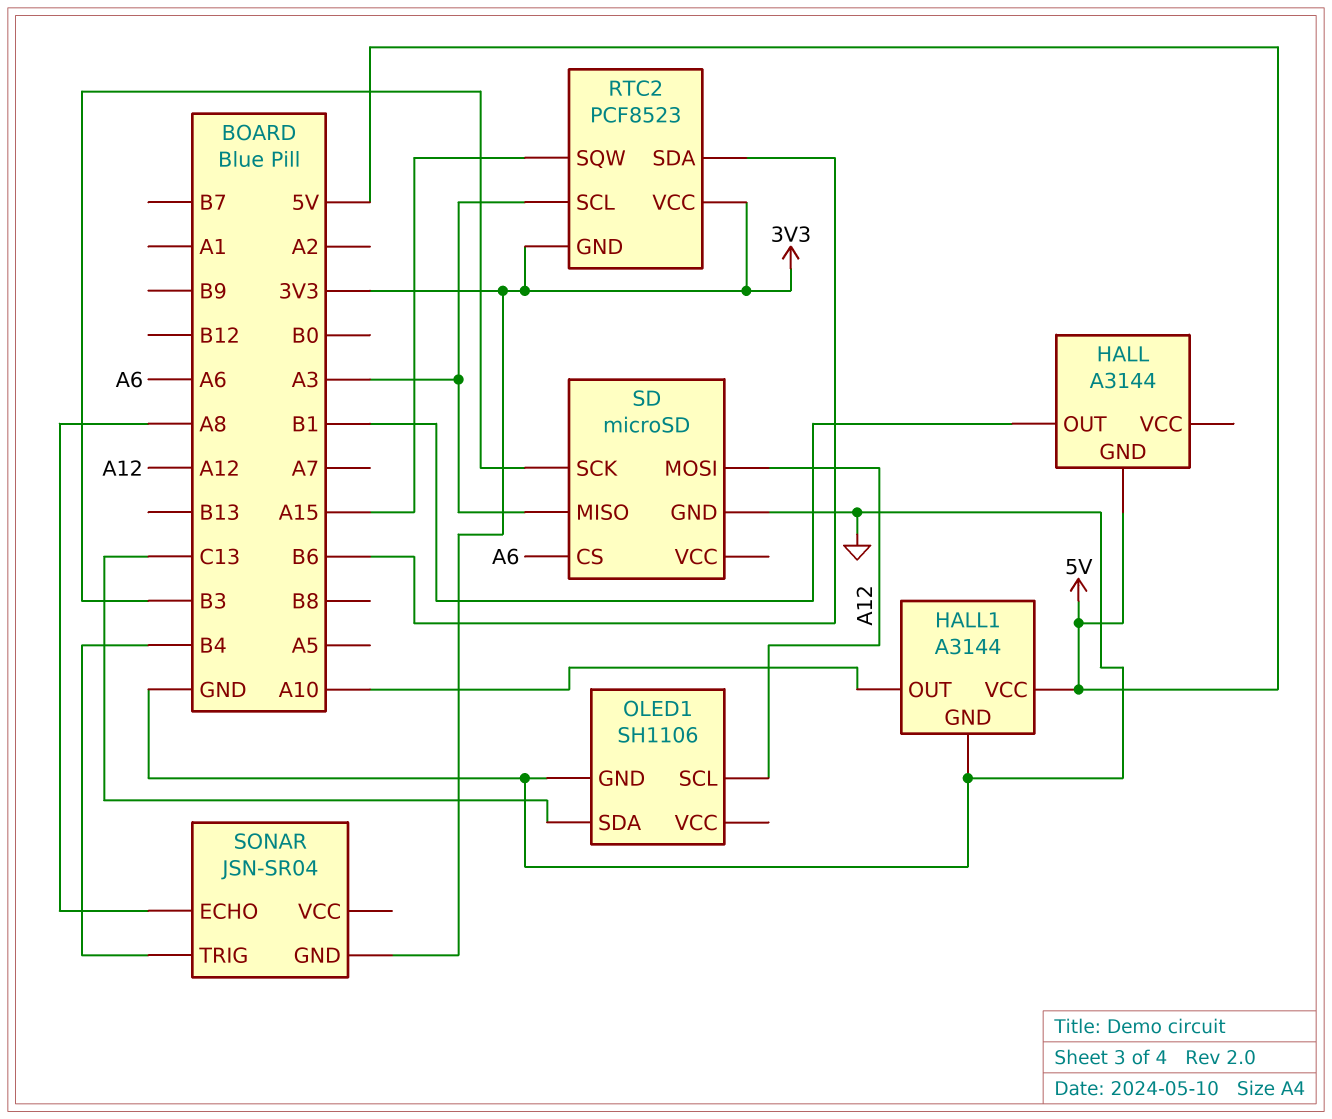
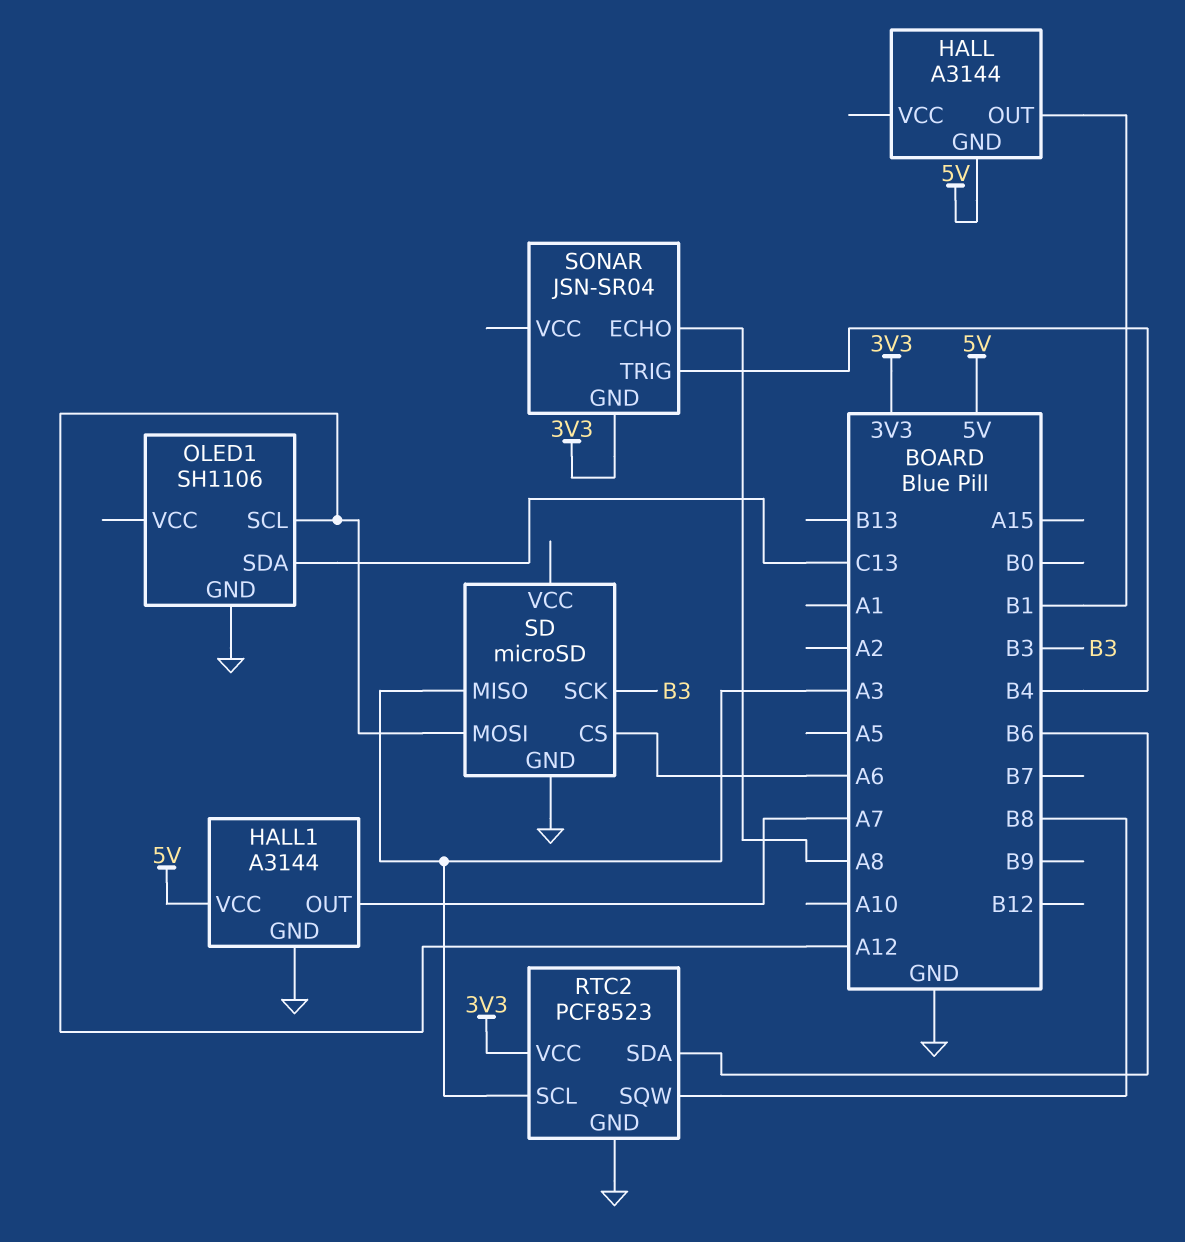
HALL1 pin OUT: A10 -> A7
RTC2 pin GND: 3V3 -> GND
RTC2 pin SQW: A15 -> B8

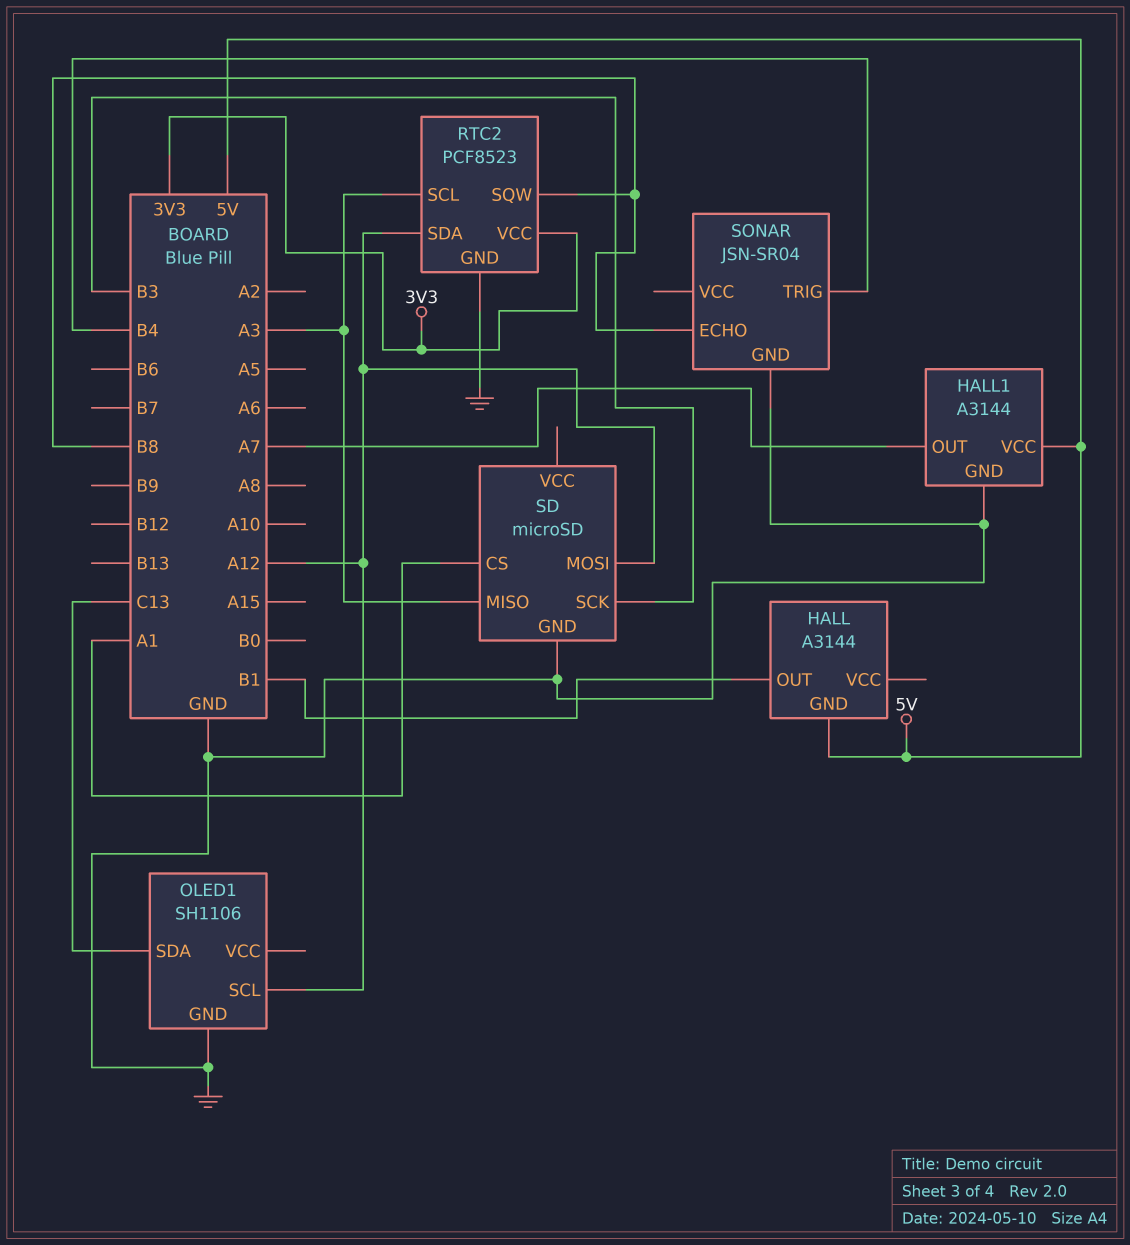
RTC2 pin SDA: B6 -> A12
SD pin CS: A6 -> A1
SONAR pin ECHO: A8 -> B8
SONAR pin GND: 3V3 -> GND

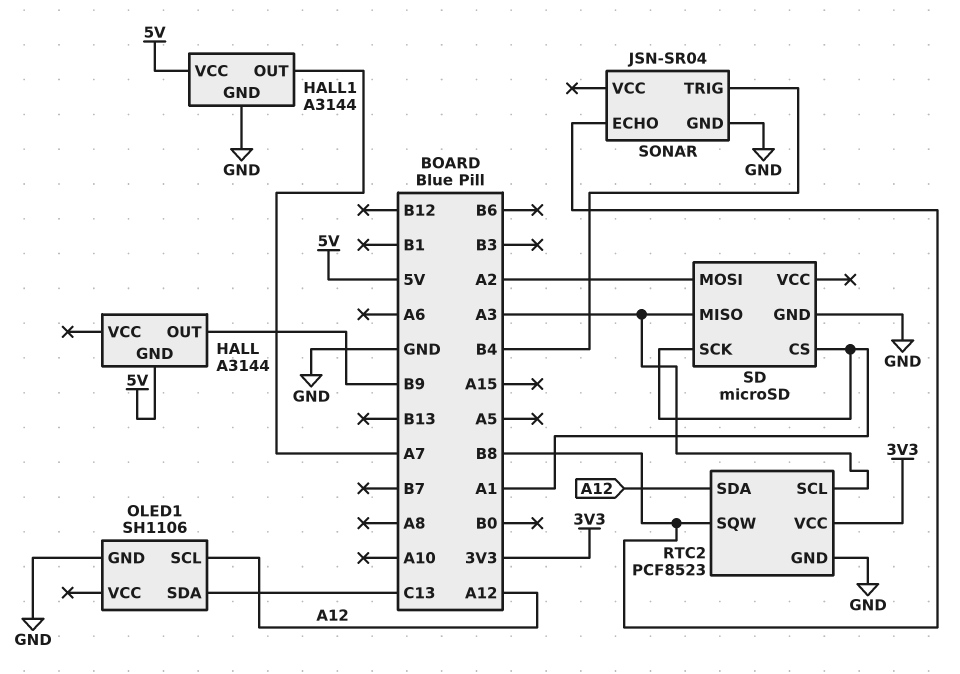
HALL pin OUT: B1 -> B9
SD pin MOSI: A12 -> A2
SD pin SCK: B3 -> A1

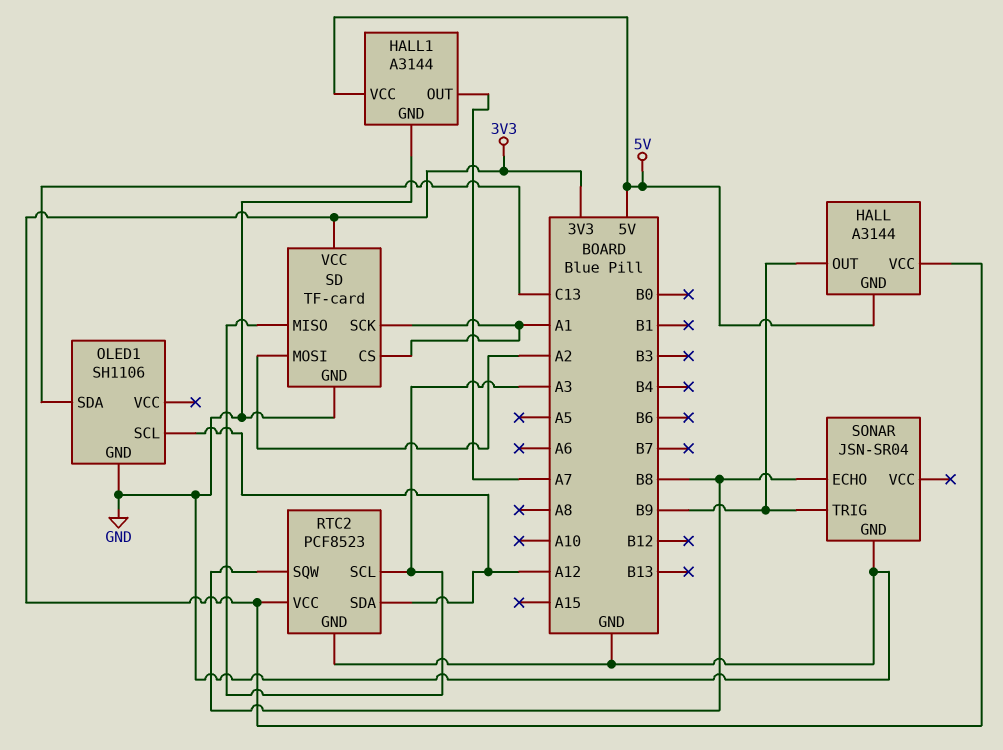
HALL pin VCC: none -> 3V3
SD: microSD -> TF-card
SD pin VCC: none -> 3V3
SONAR pin TRIG: B4 -> B9

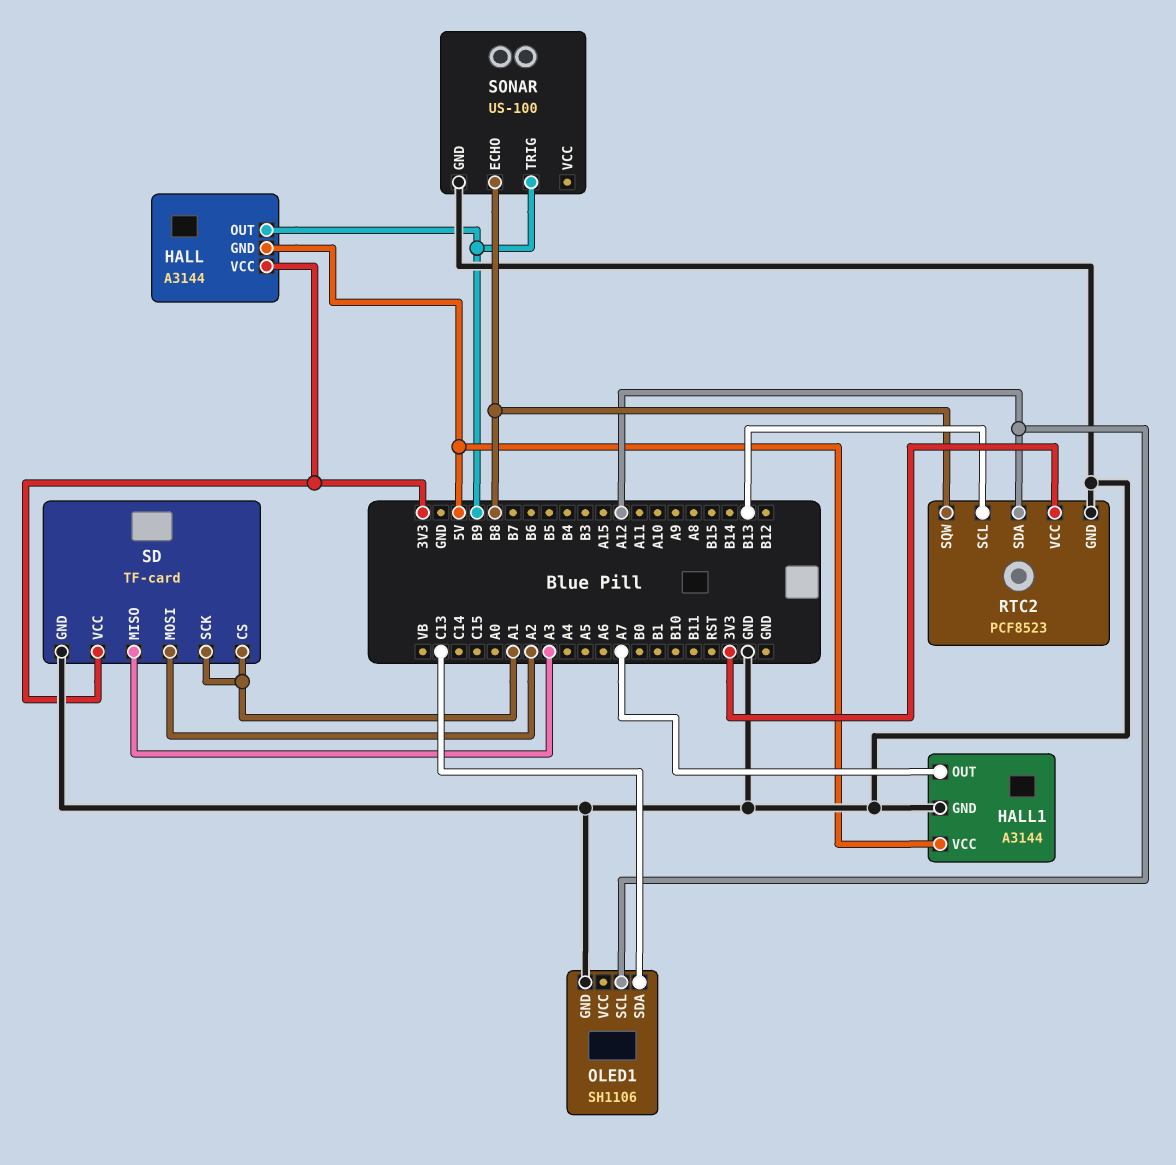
RTC2 pin SCL: A3 -> B13
SONAR: JSN-SR04 -> US-100

